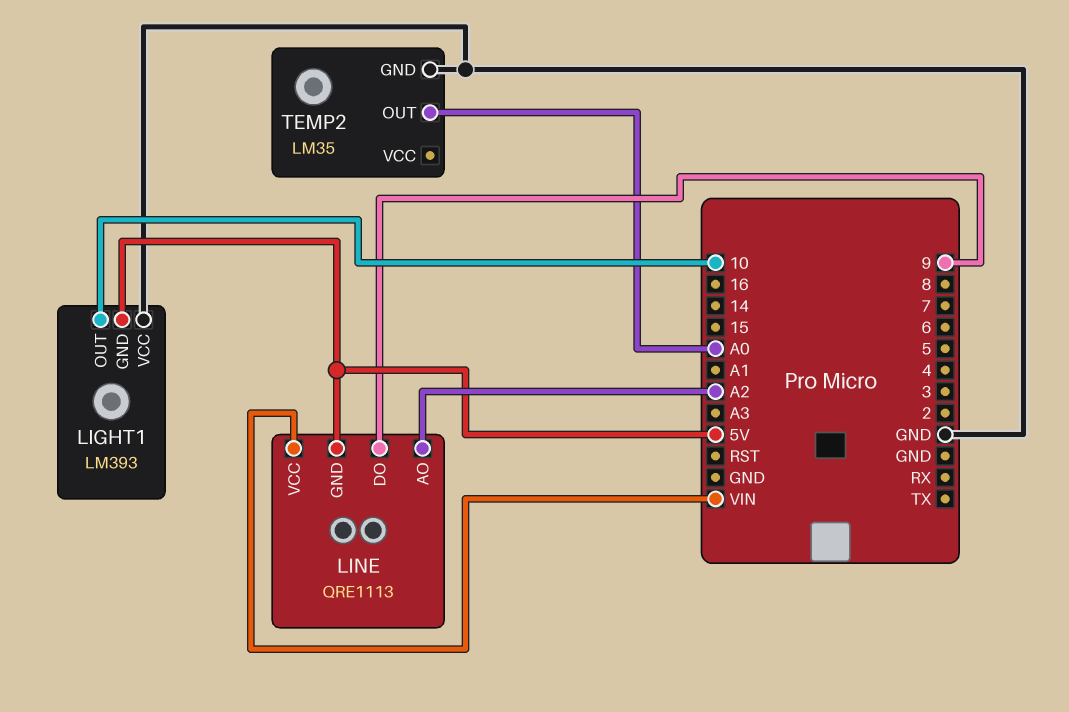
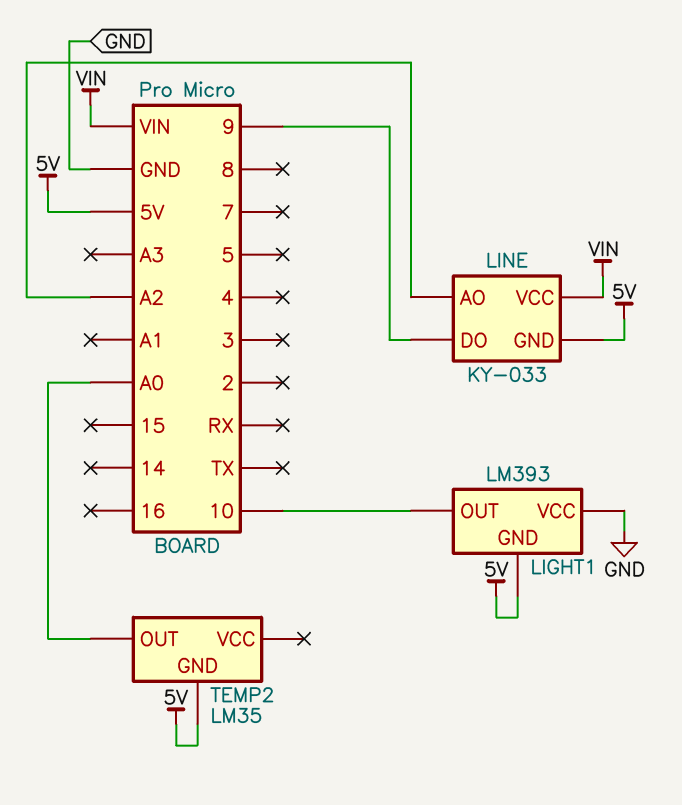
LINE: QRE1113 -> KY-033
TEMP2 pin GND: GND -> 5V

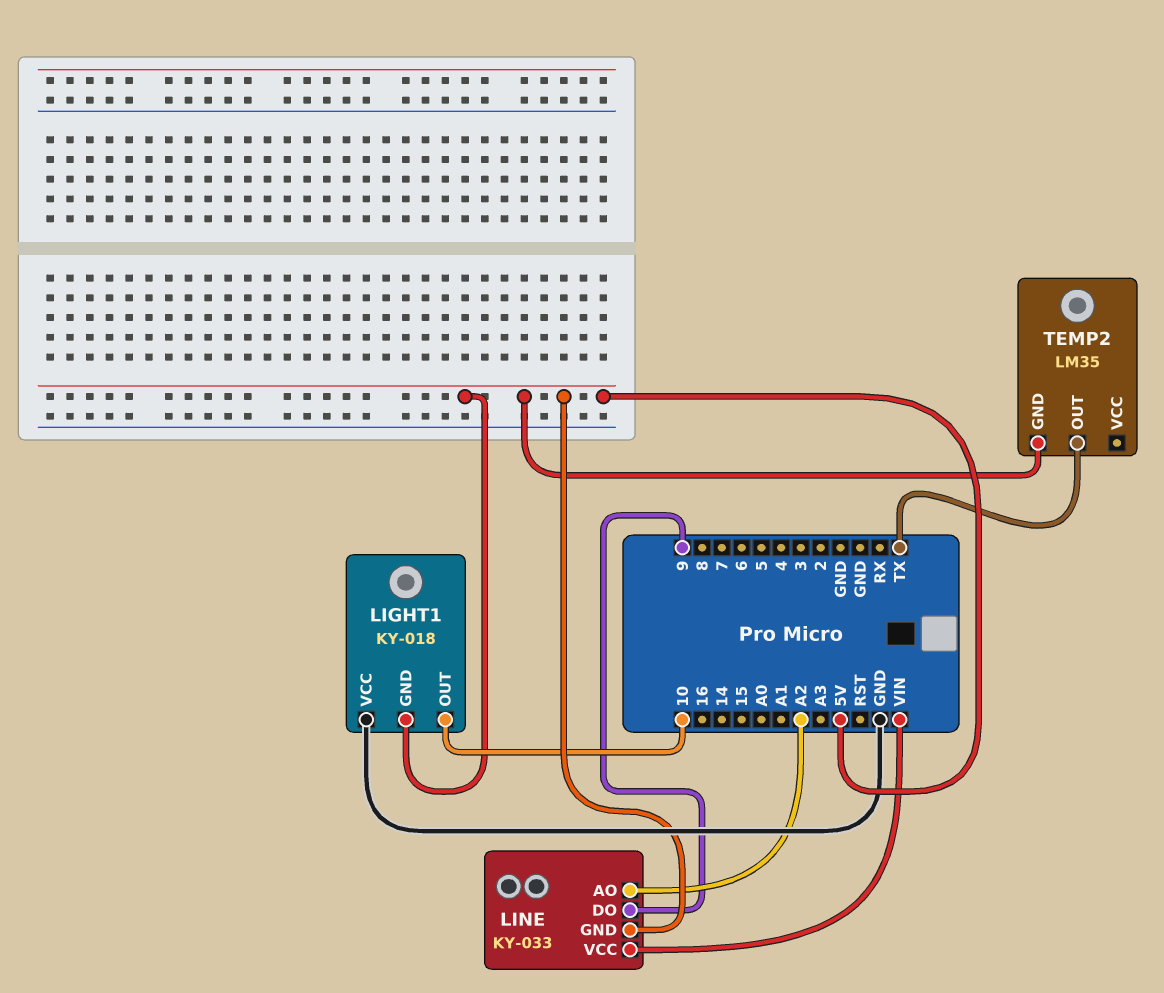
LIGHT1: LM393 -> KY-018
TEMP2 pin OUT: A0 -> TX

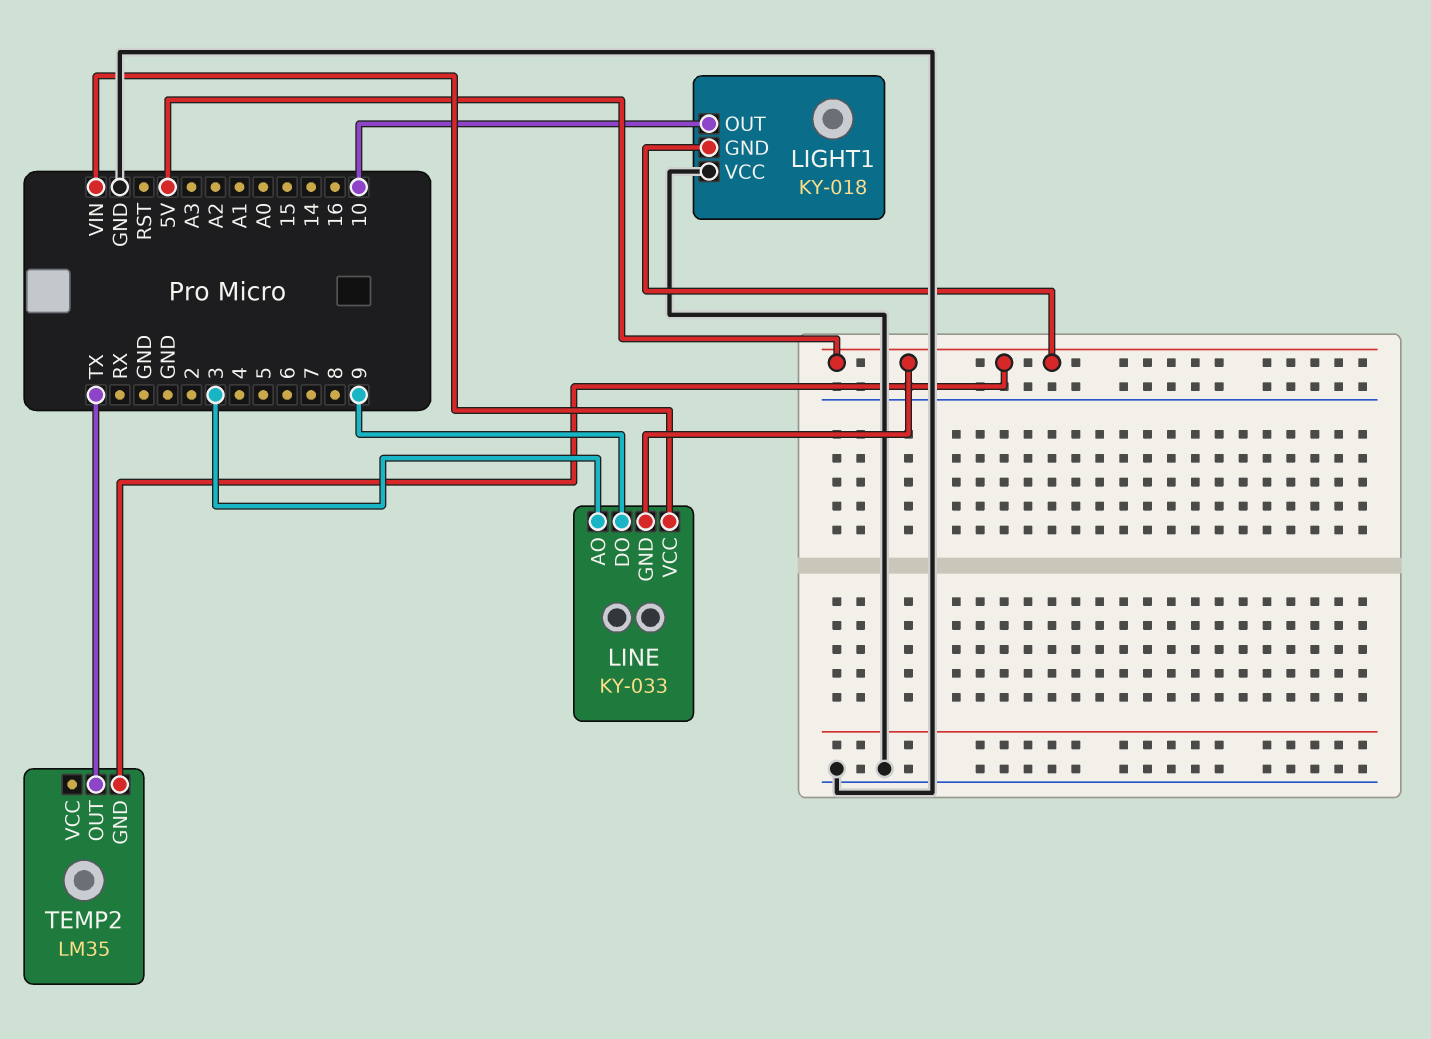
LINE pin AO: A2 -> 3

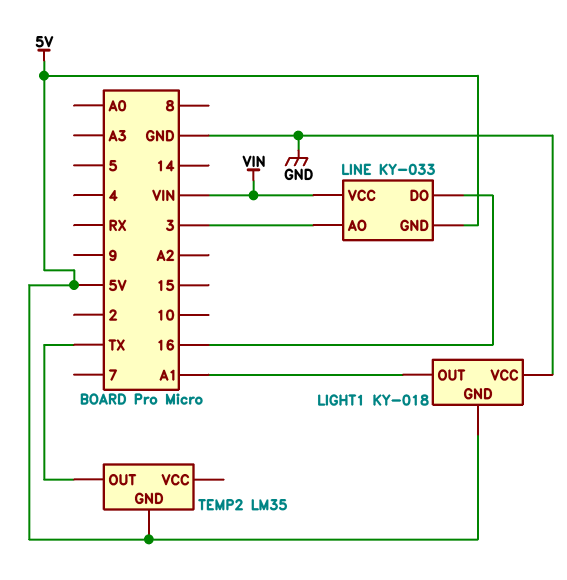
LIGHT1 pin OUT: 10 -> A1
LINE pin DO: 9 -> 16

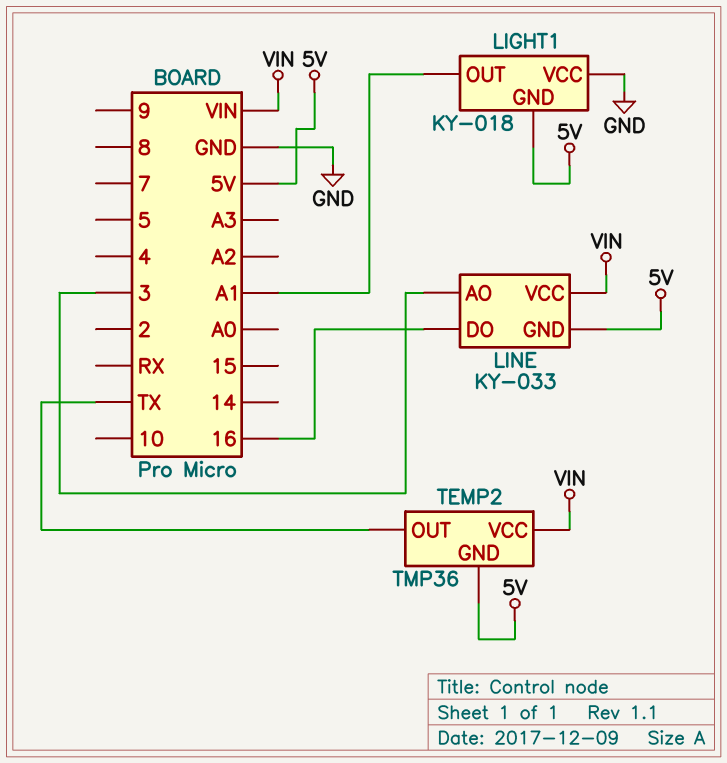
TEMP2: LM35 -> TMP36
TEMP2 pin VCC: none -> VIN

